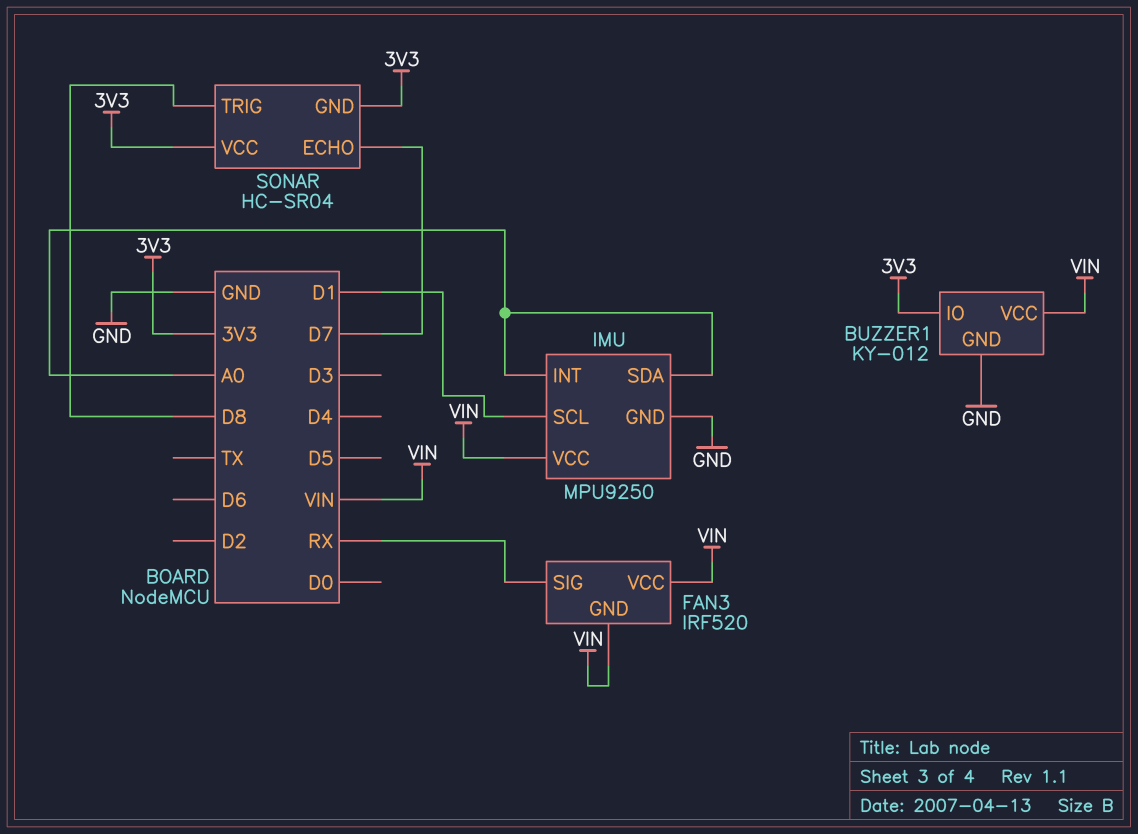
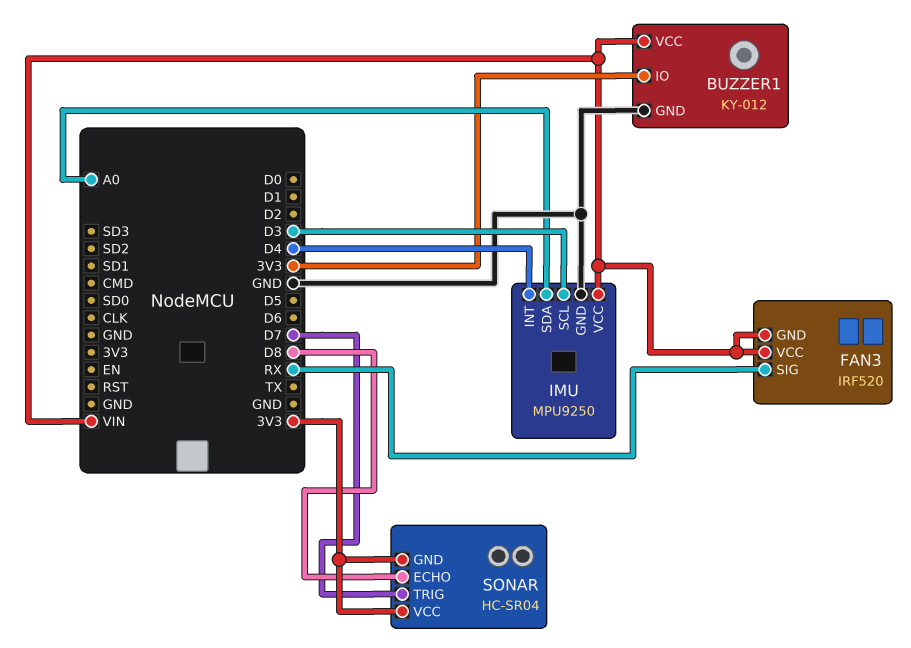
IMU pin INT: A0 -> D4
IMU pin SCL: D1 -> D3
SONAR pin ECHO: D7 -> D8
SONAR pin TRIG: D8 -> D7

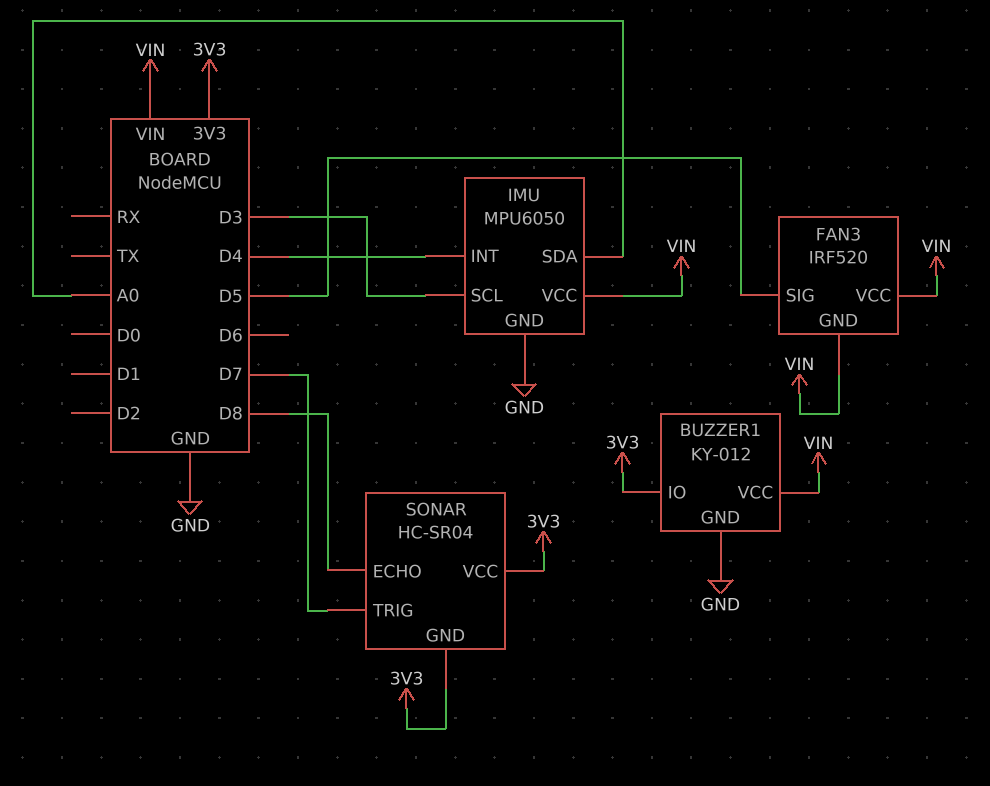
FAN3 pin SIG: RX -> D5
IMU: MPU9250 -> MPU6050

